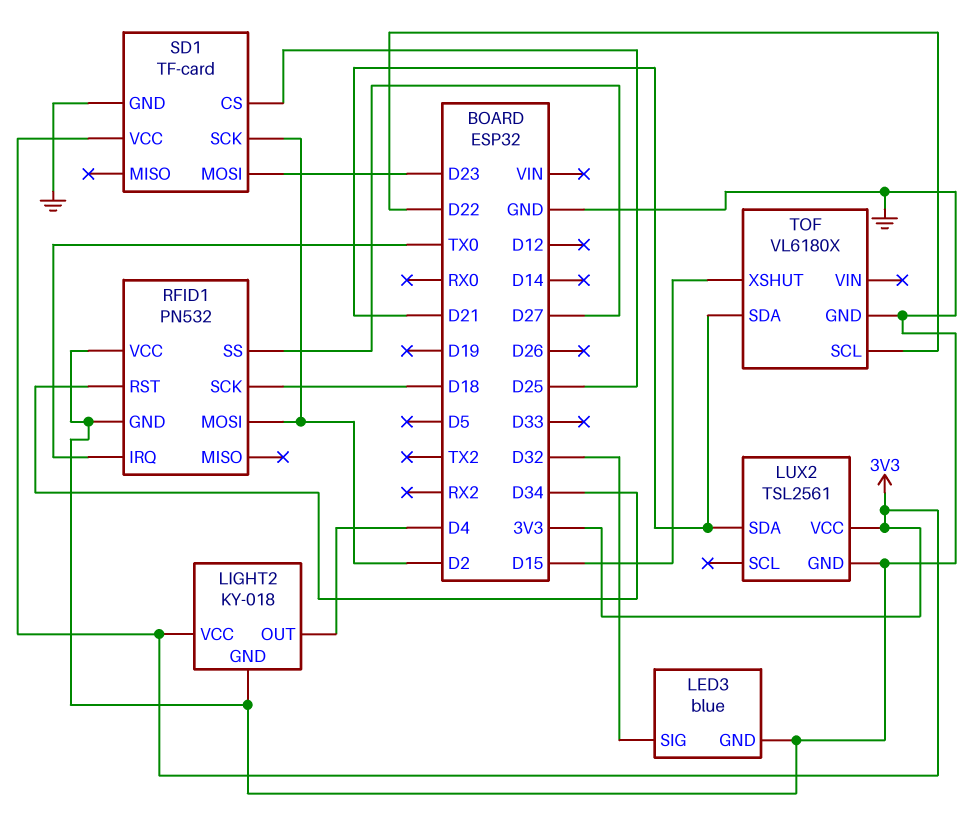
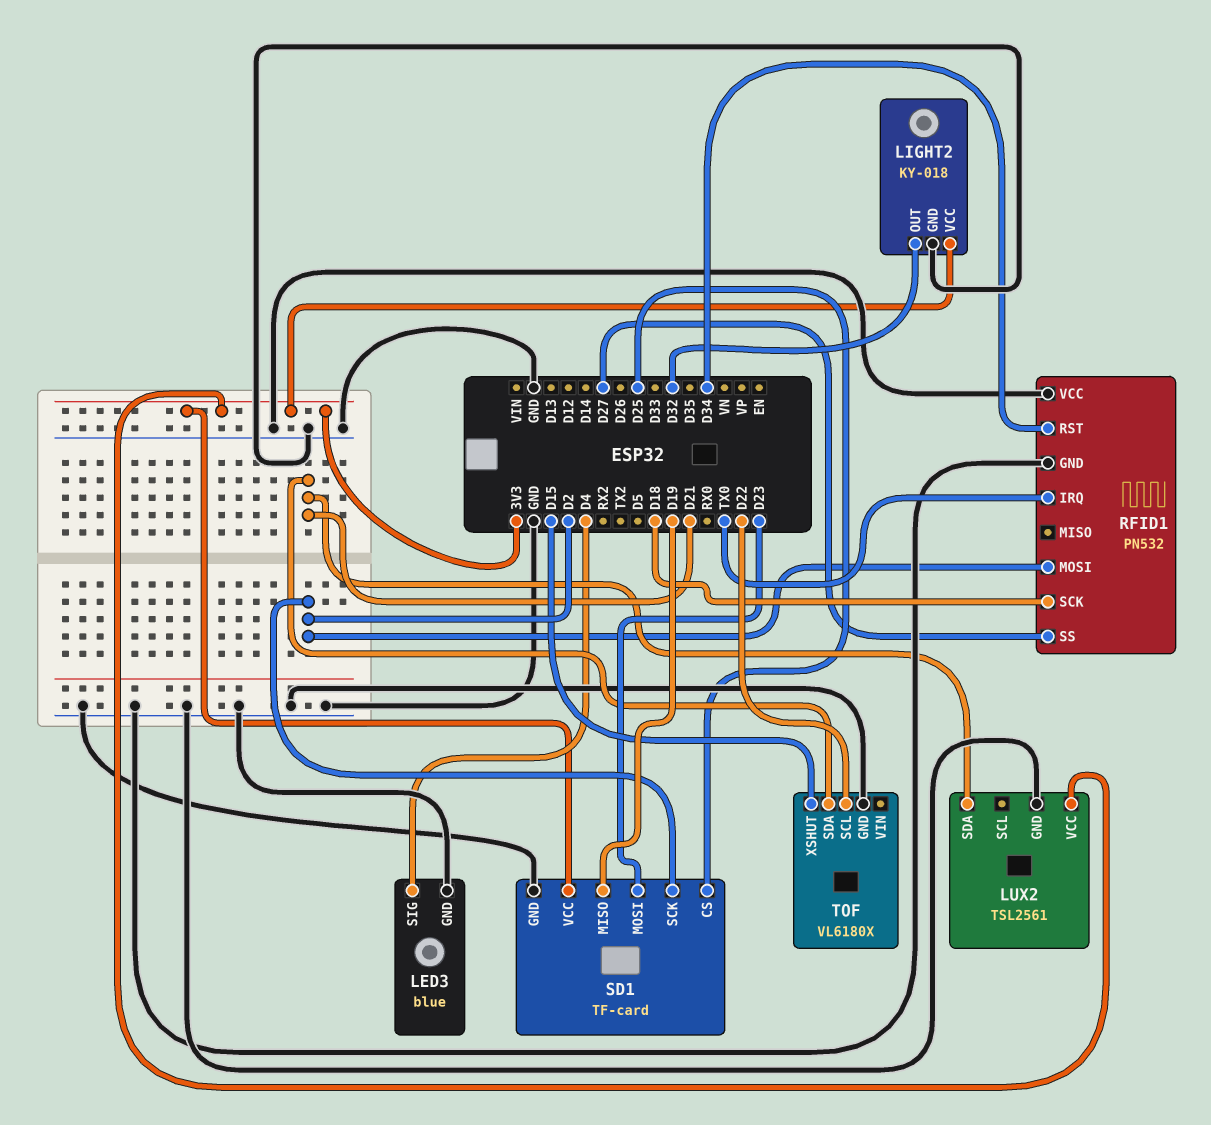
LED3 pin SIG: D32 -> D4
LIGHT2 pin OUT: D4 -> D32
SD1 pin MISO: none -> D19

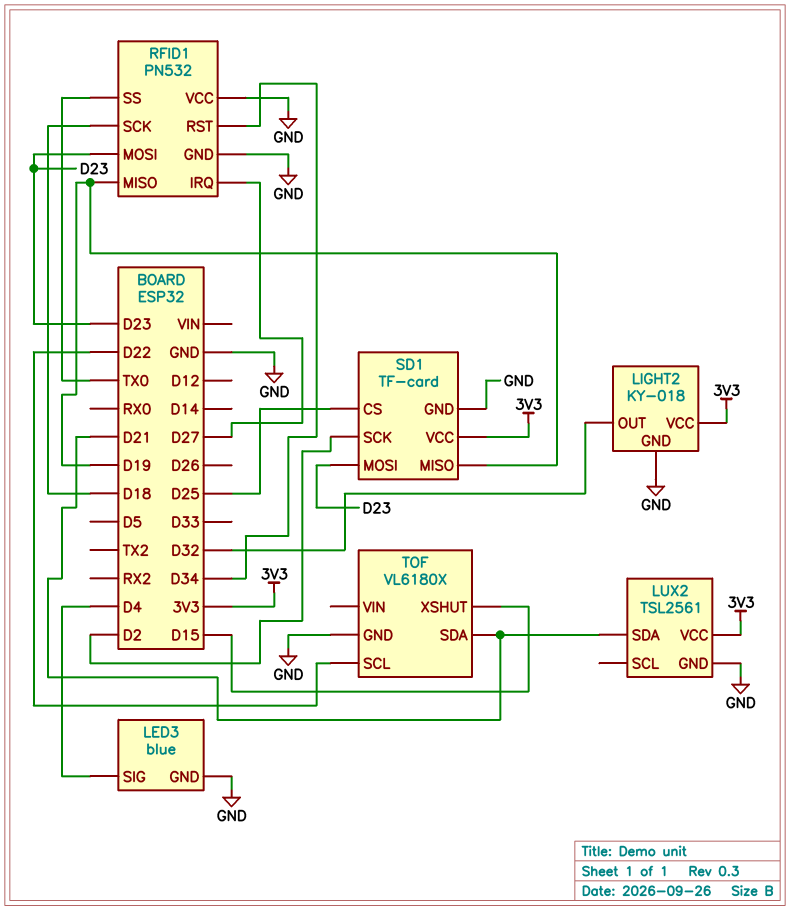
RFID1 pin IRQ: TX0 -> D27
RFID1 pin MISO: none -> D19
RFID1 pin MOSI: D2 -> D23
RFID1 pin SS: D27 -> TX0

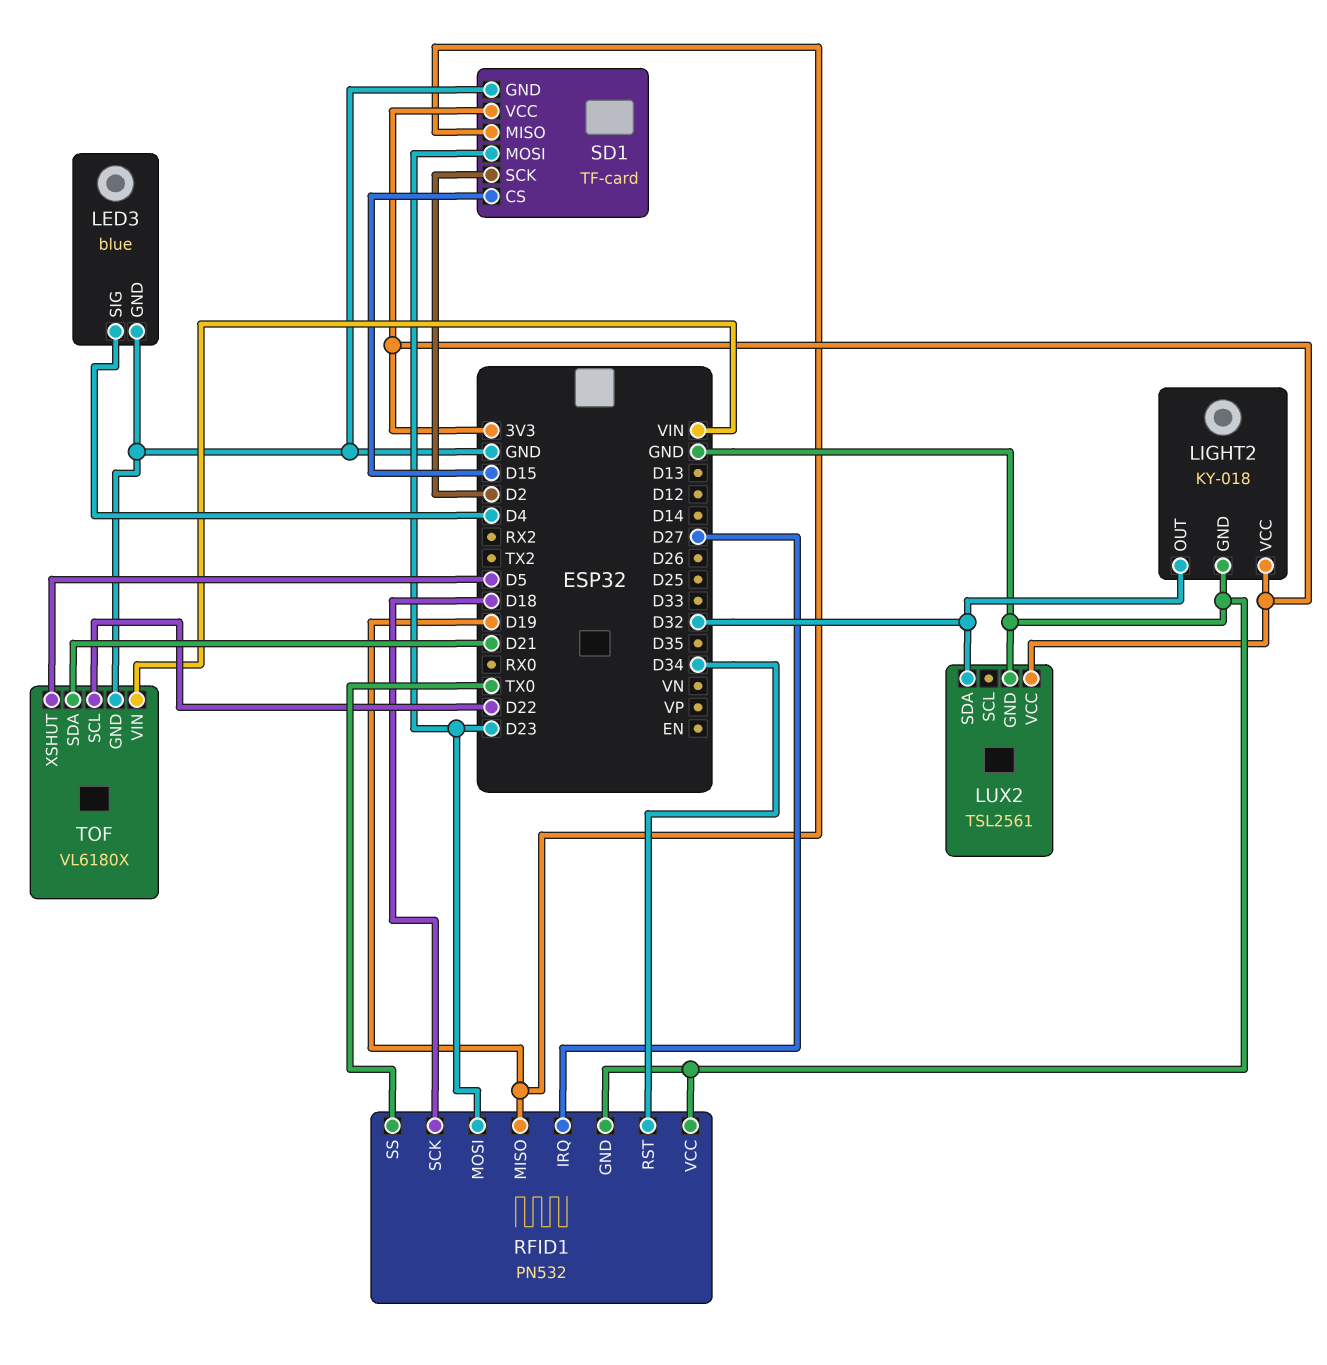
LUX2 pin SDA: D21 -> D32
SD1 pin CS: D25 -> D15
TOF pin VIN: none -> VIN
TOF pin XSHUT: D15 -> D5

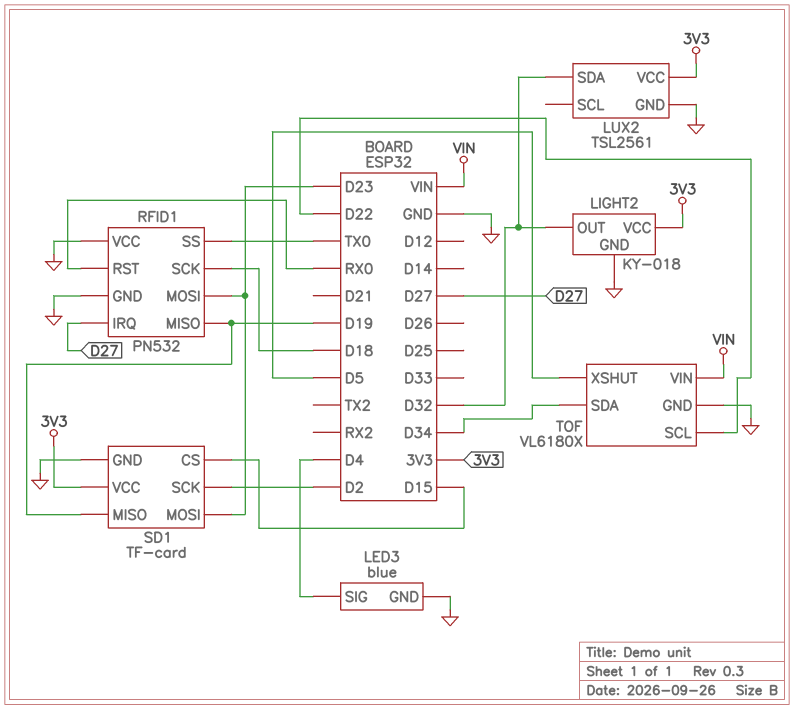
RFID1 pin RST: D34 -> RX0
TOF pin SDA: D21 -> D34

